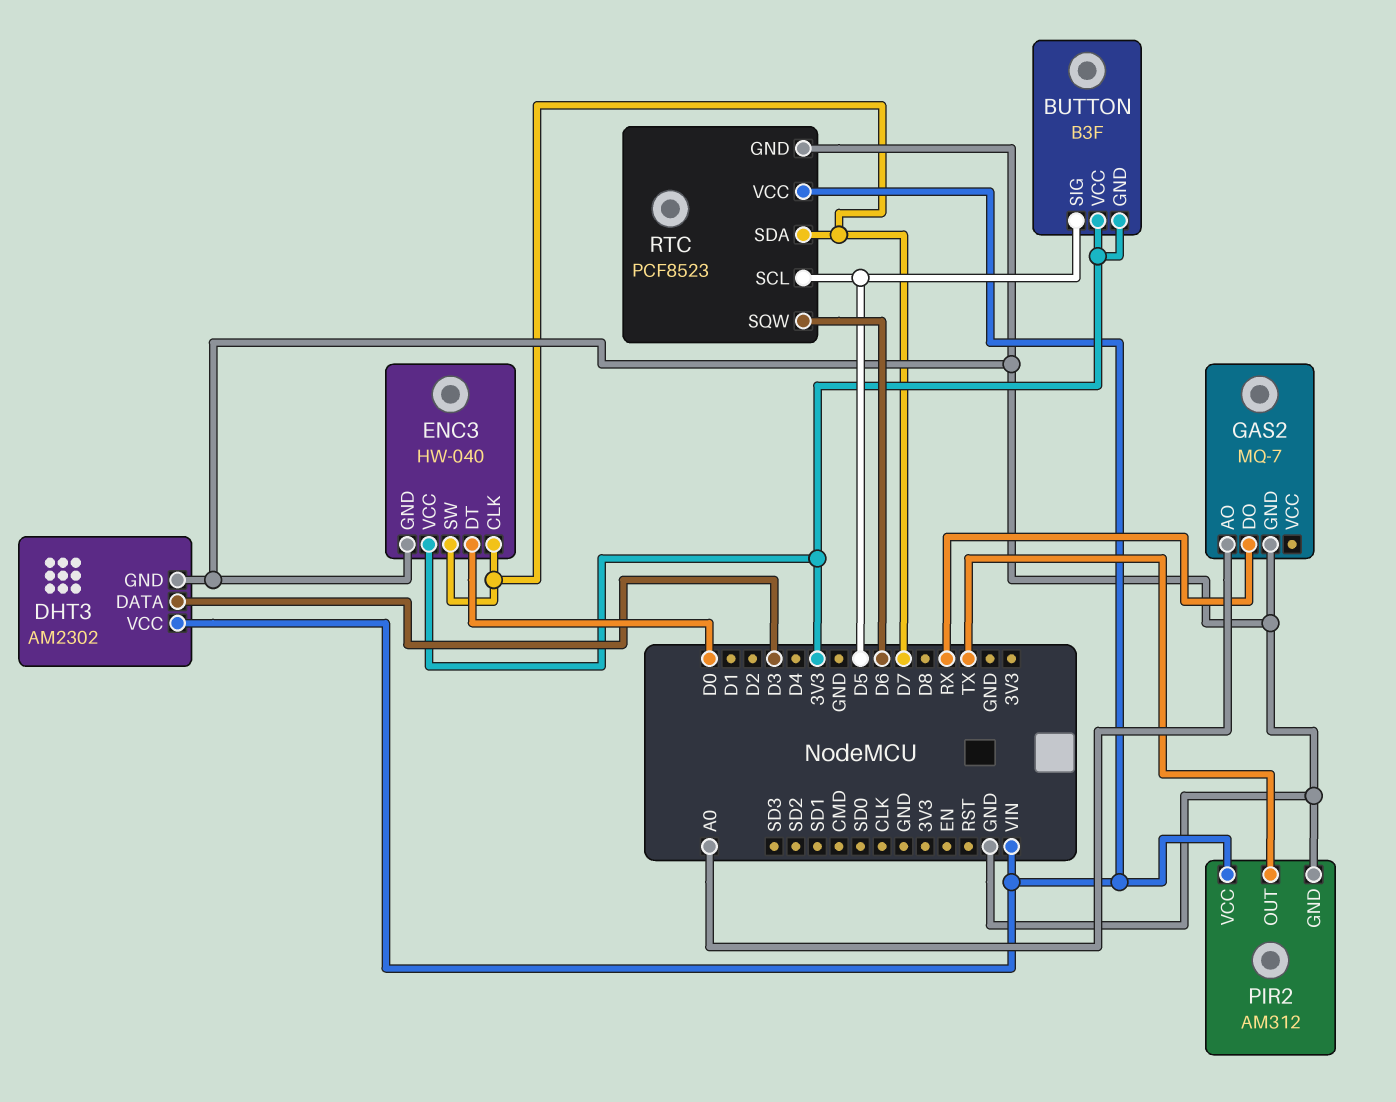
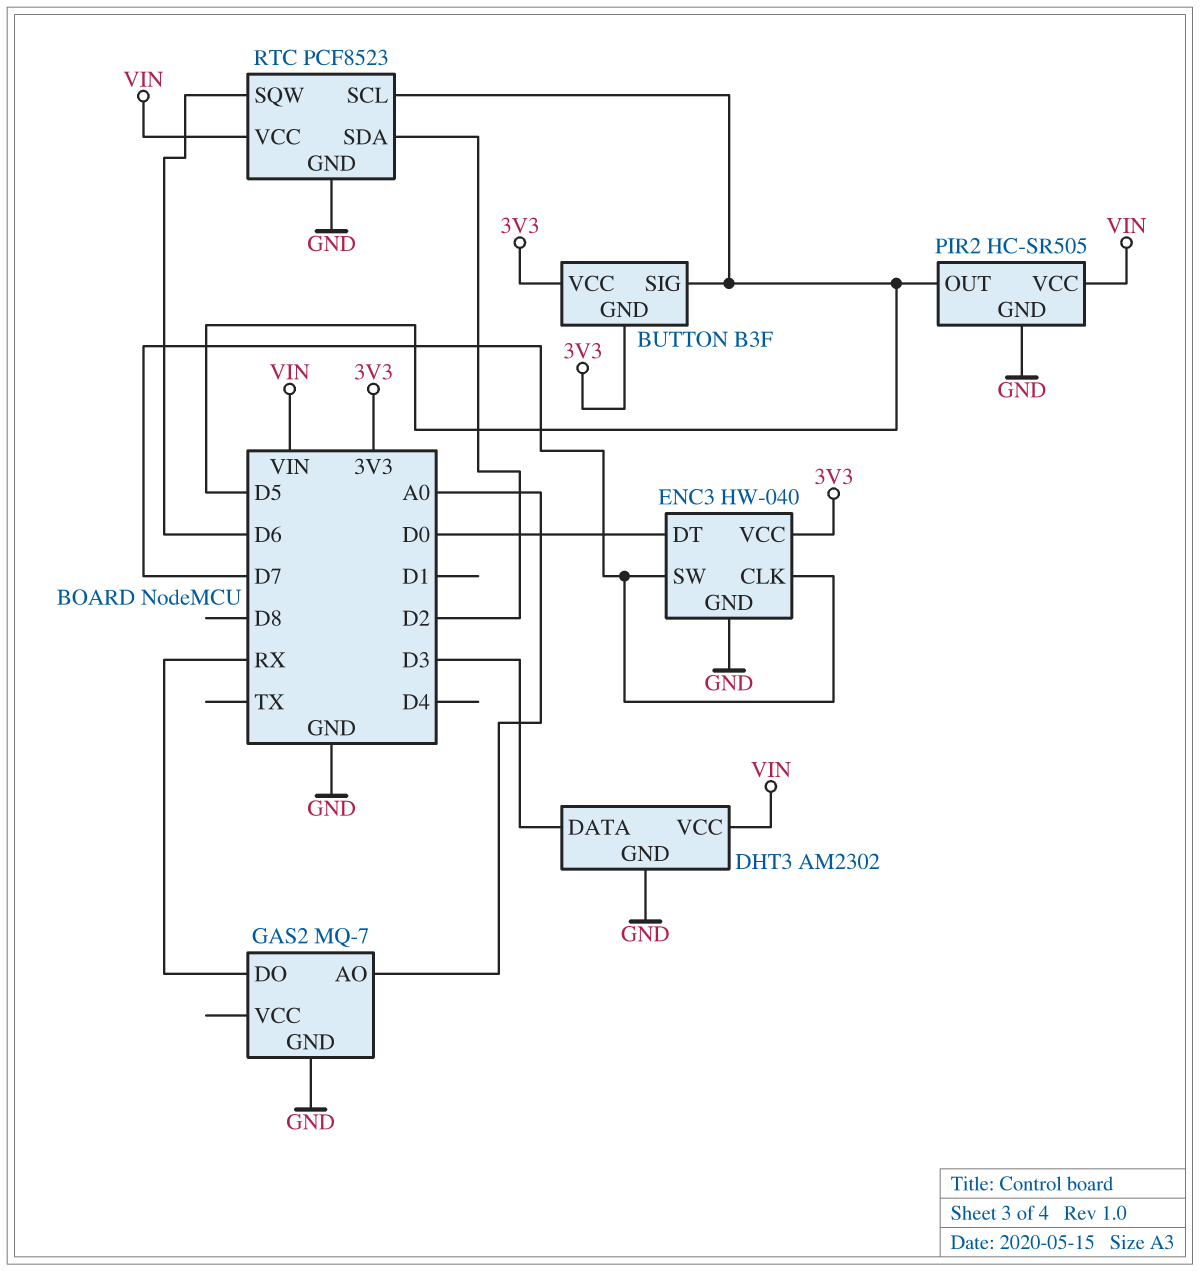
PIR2: AM312 -> HC-SR505
PIR2 pin OUT: TX -> D5
RTC pin SDA: D7 -> D2

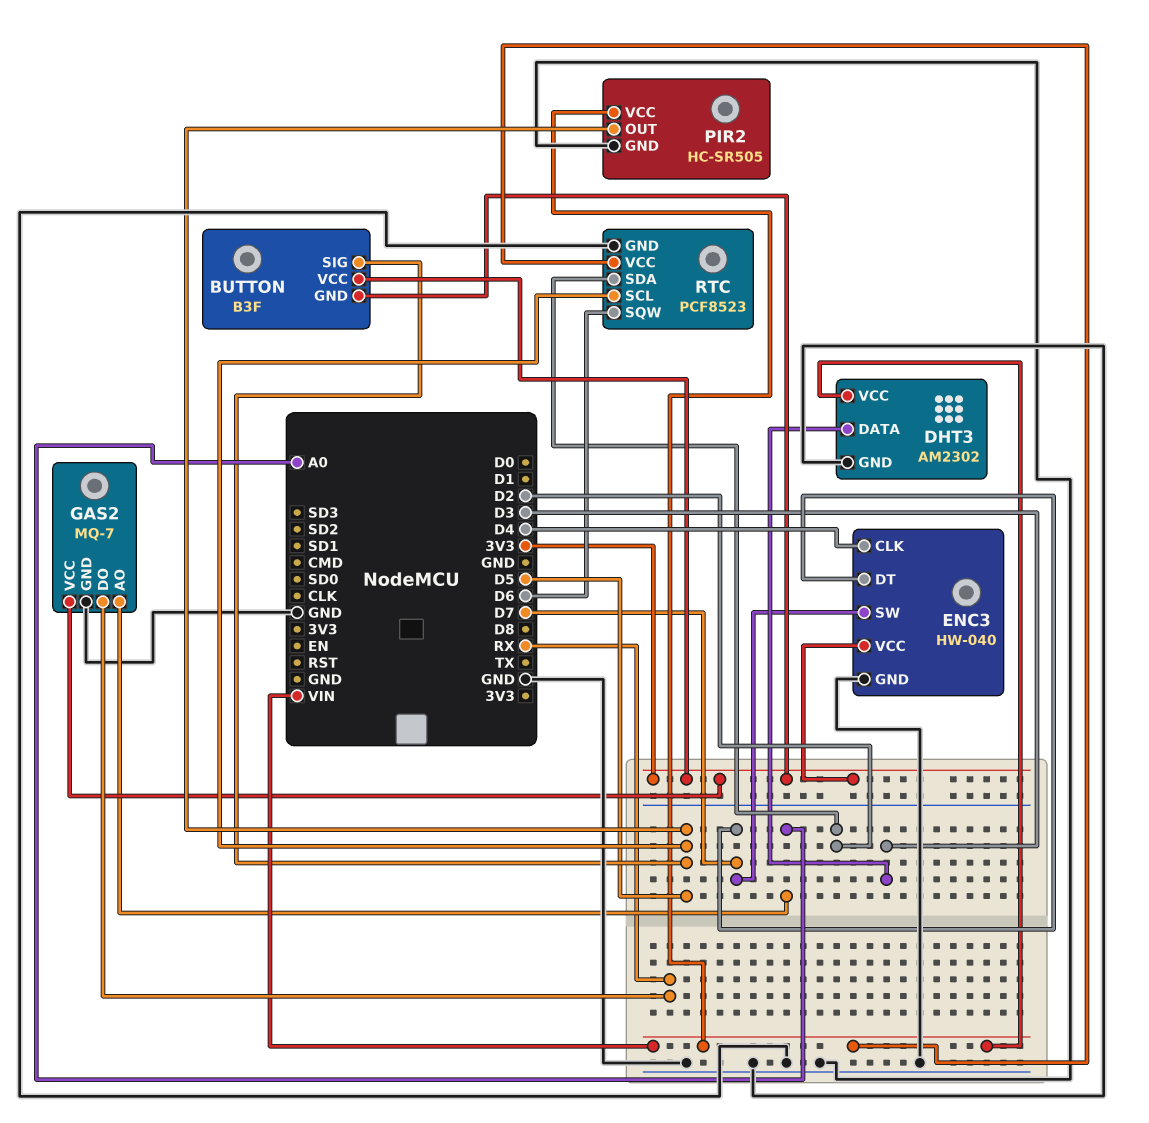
ENC3 pin CLK: D7 -> D4
ENC3 pin DT: D0 -> D7
GAS2 pin VCC: none -> 3V3

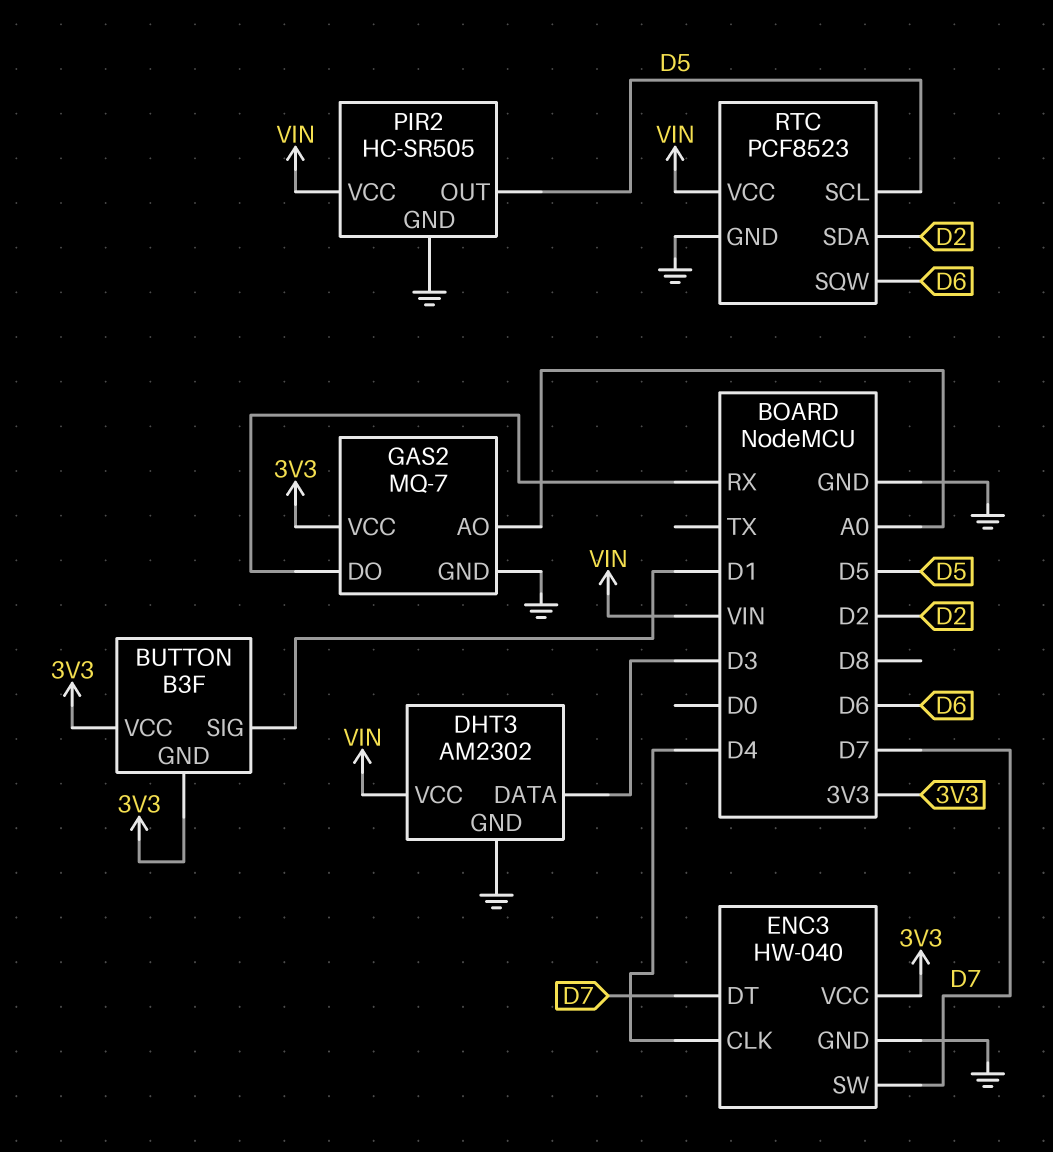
BUTTON pin SIG: D5 -> D1

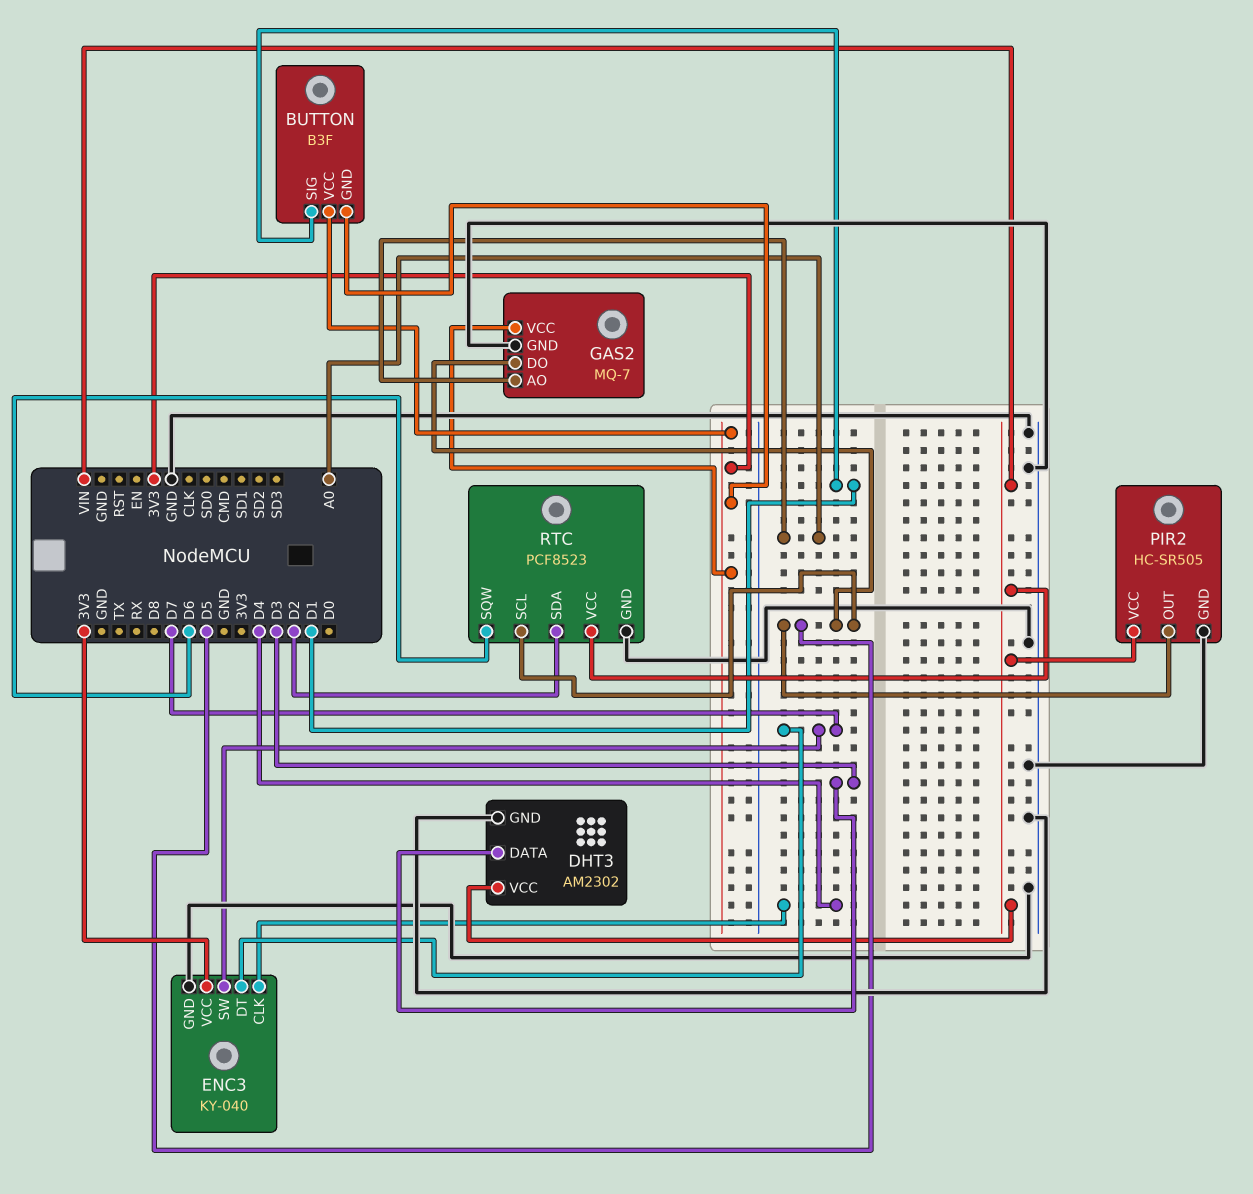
ENC3: HW-040 -> KY-040
GAS2 pin DO: RX -> D5

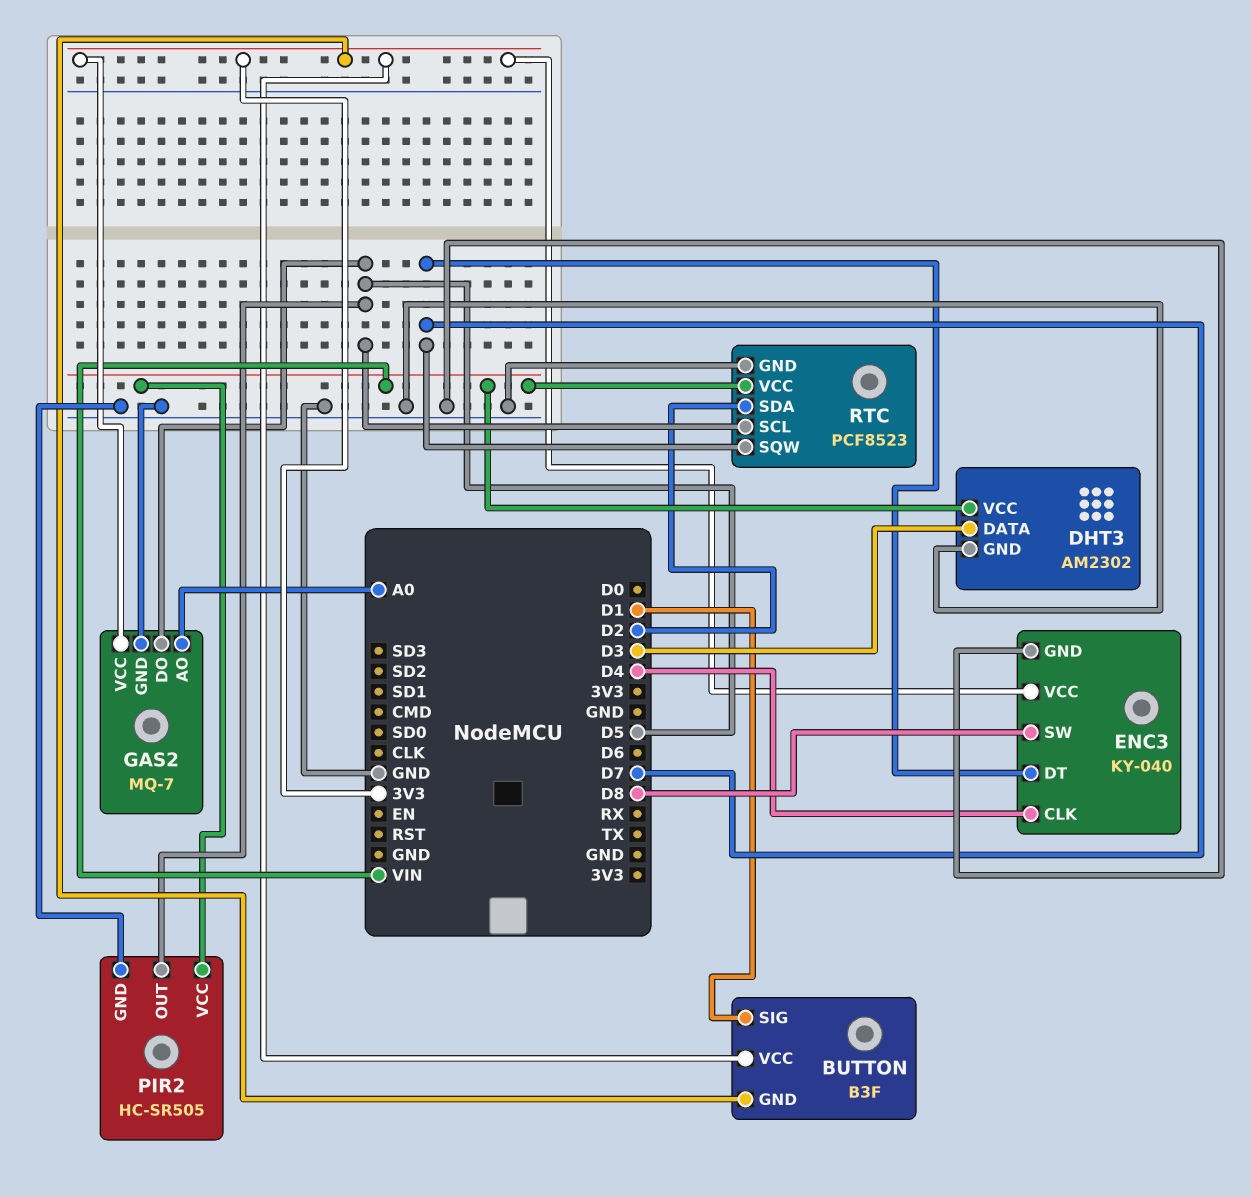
ENC3 pin SW: D7 -> D8
RTC pin SQW: D6 -> D7

